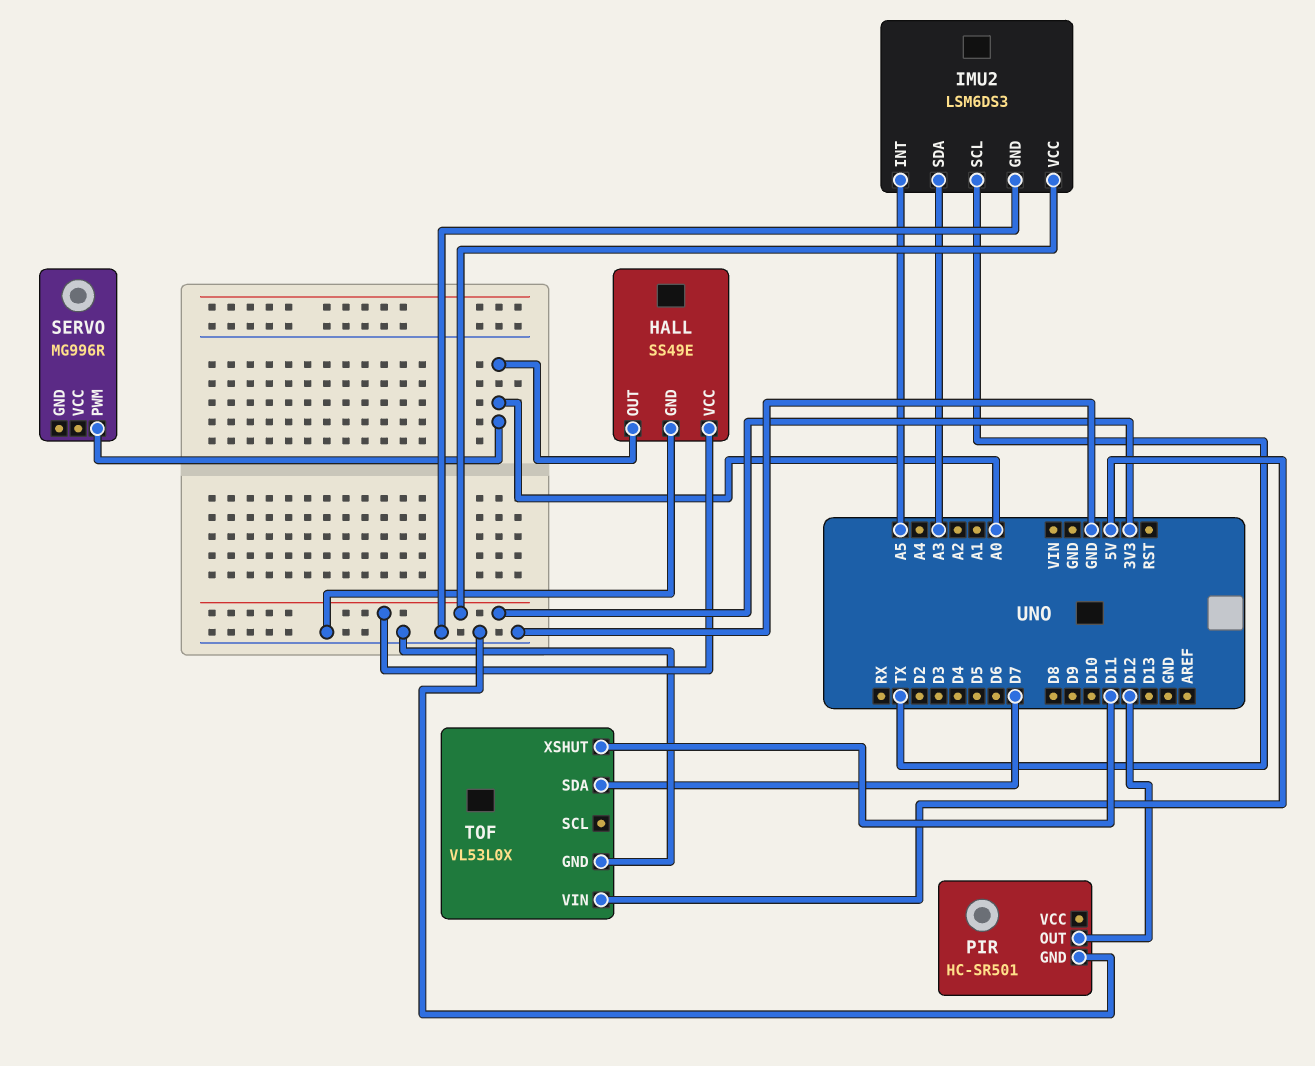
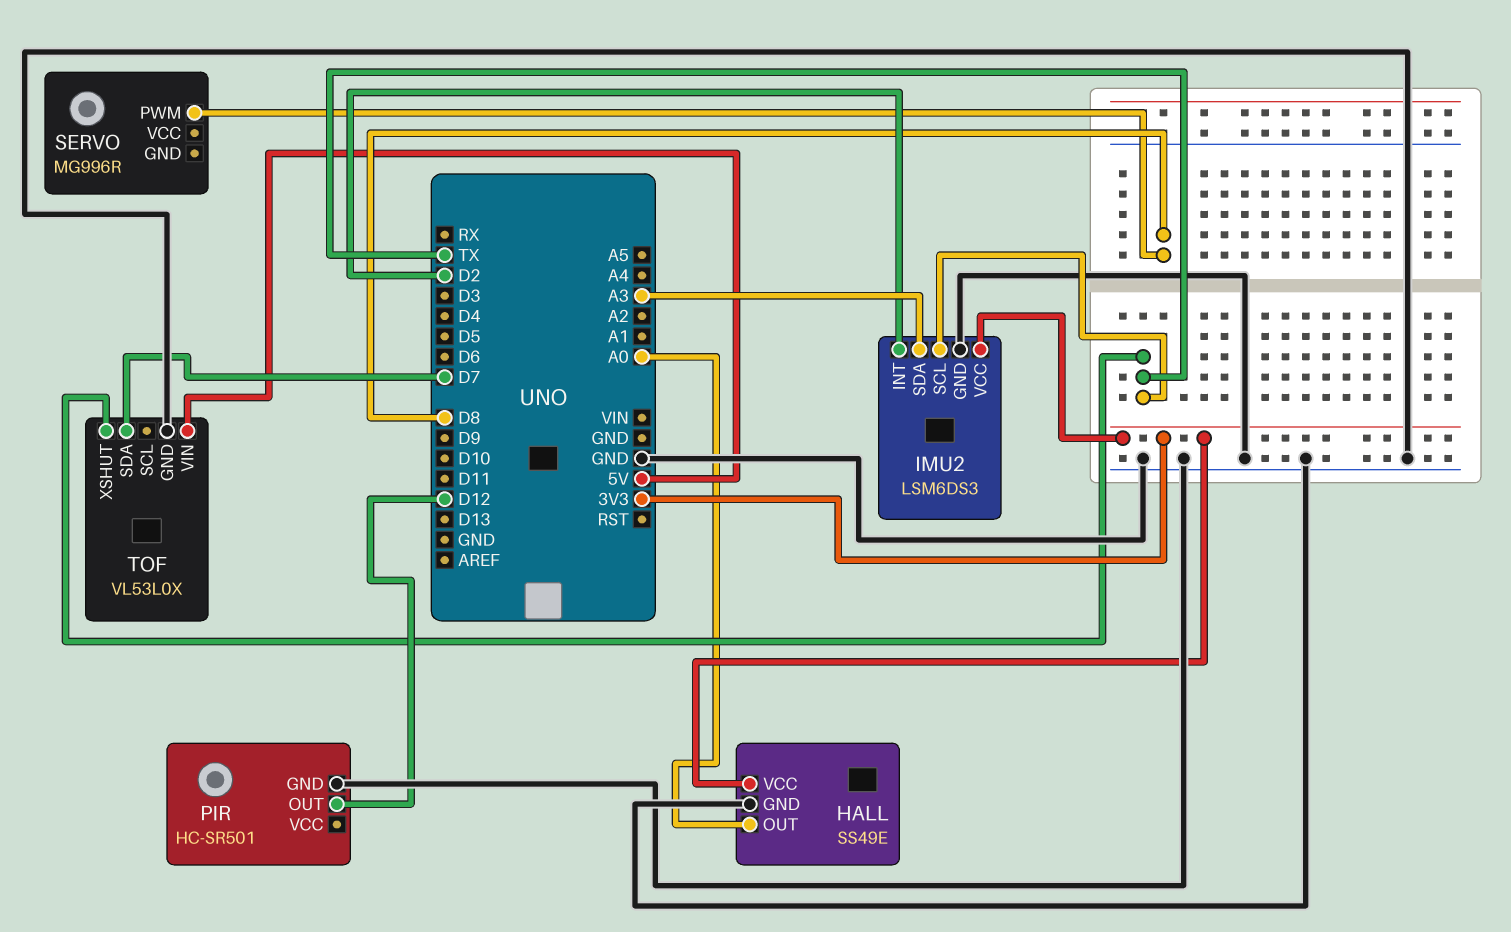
IMU2 pin INT: A5 -> D2
SERVO pin PWM: A0 -> D8
TOF pin XSHUT: D11 -> TX

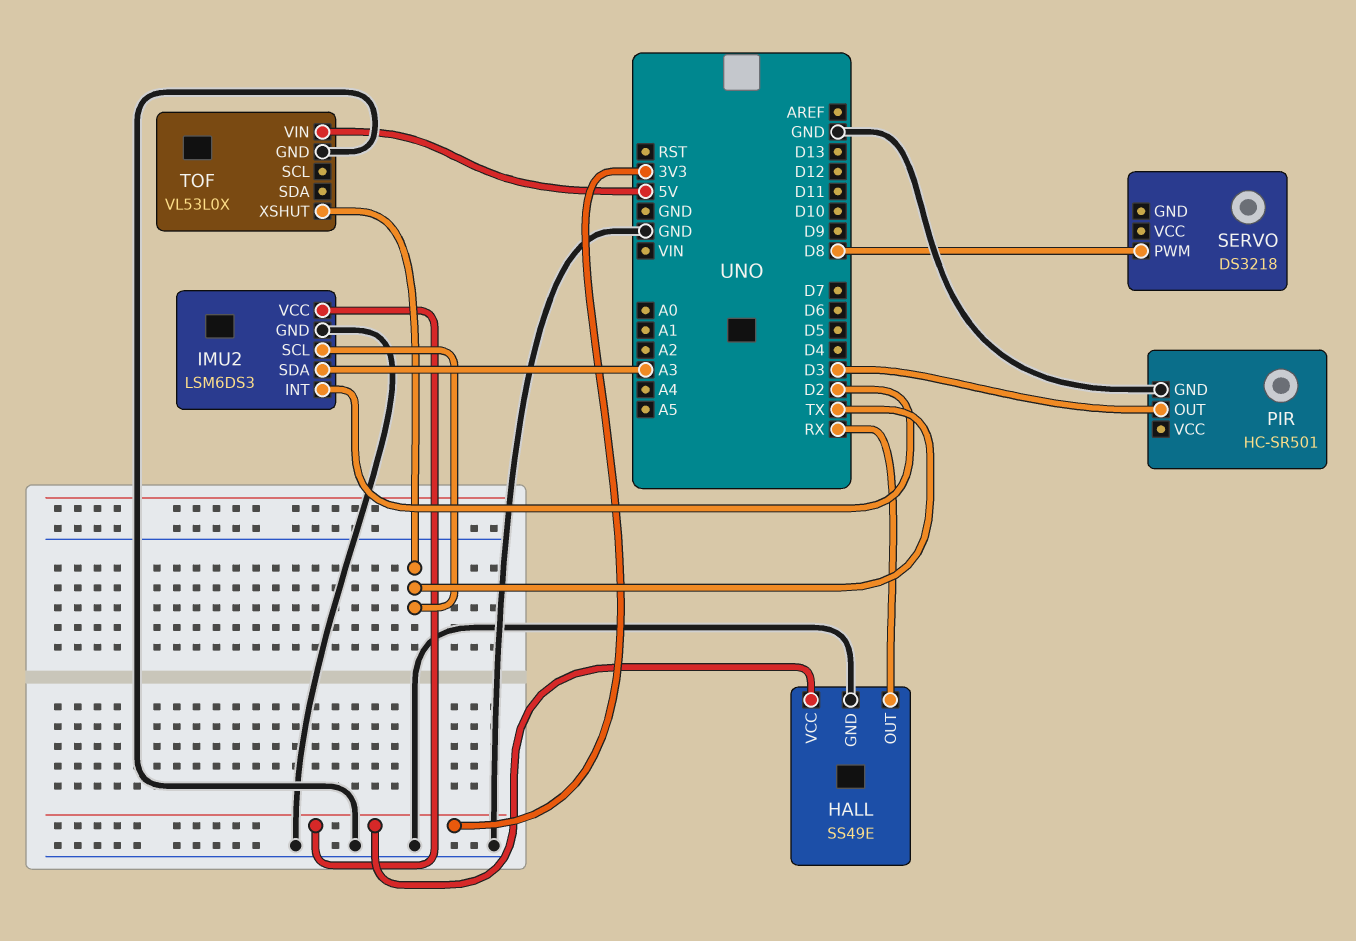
HALL pin OUT: A0 -> RX
PIR pin OUT: D12 -> D3
SERVO: MG996R -> DS3218
TOF pin SDA: D7 -> none

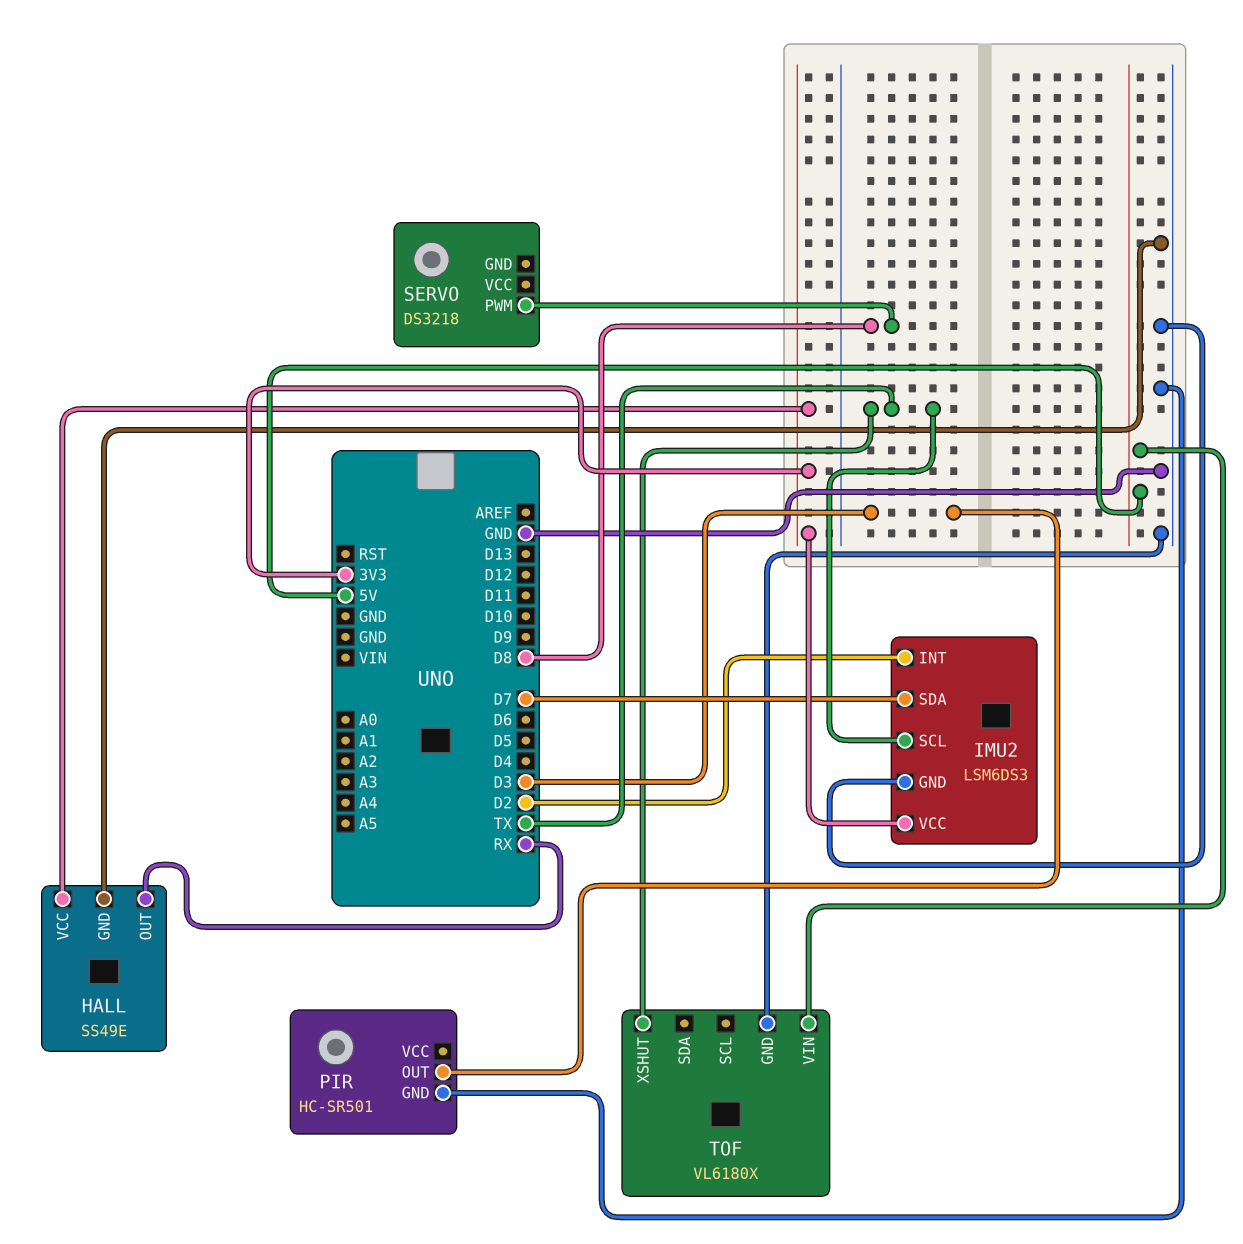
IMU2 pin SDA: A3 -> D7
TOF: VL53L0X -> VL6180X

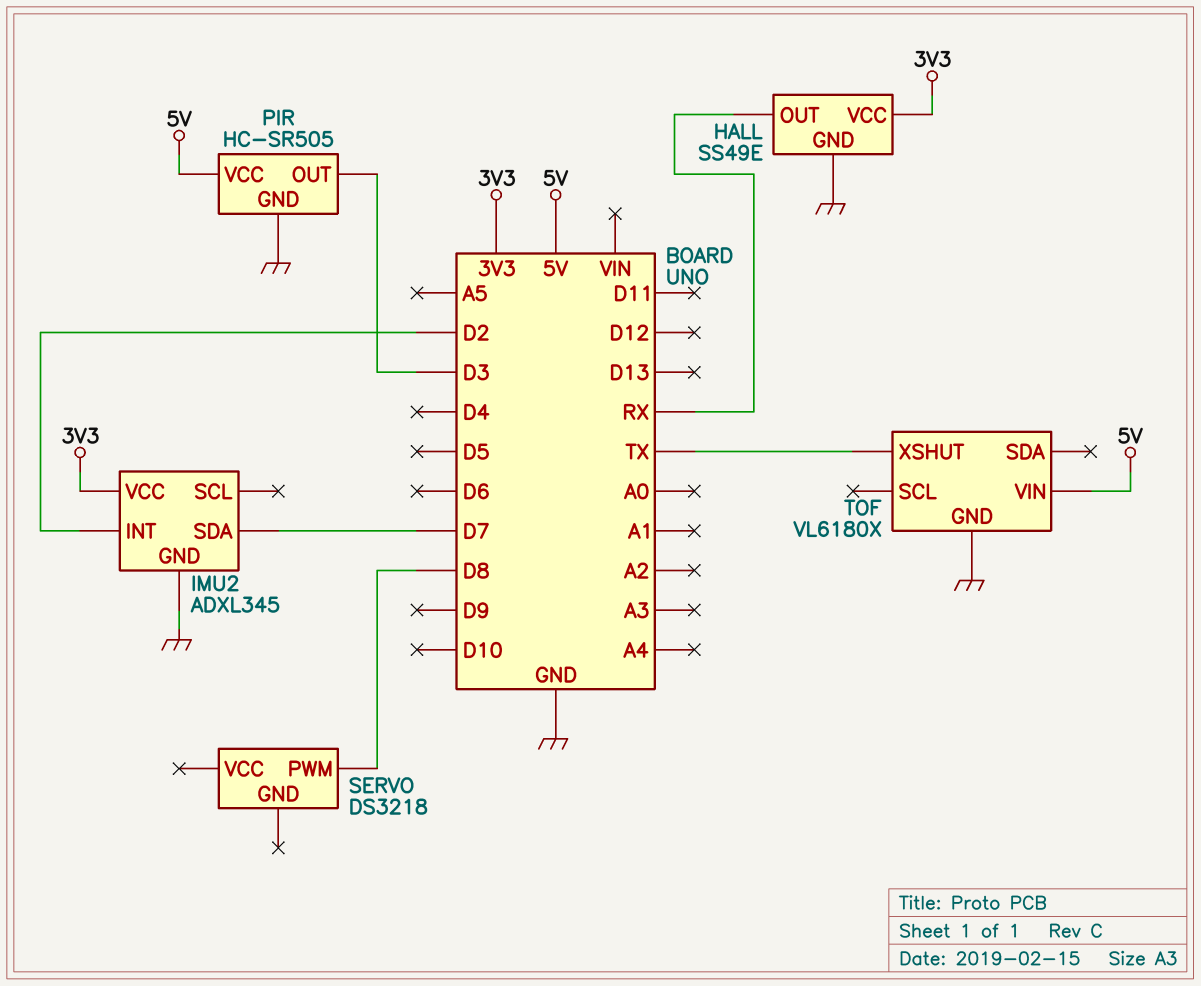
IMU2: LSM6DS3 -> ADXL345
IMU2 pin SCL: TX -> none
PIR: HC-SR501 -> HC-SR505
PIR pin VCC: none -> 5V

